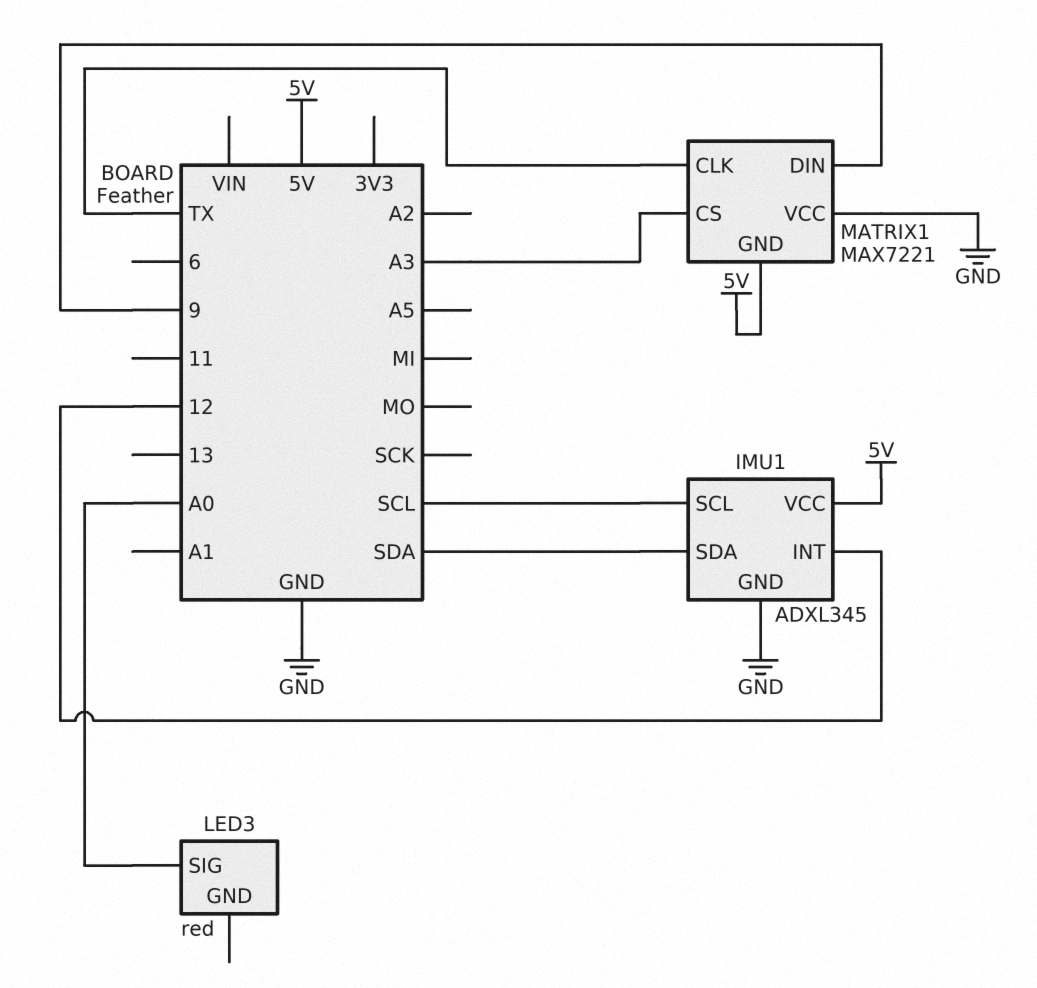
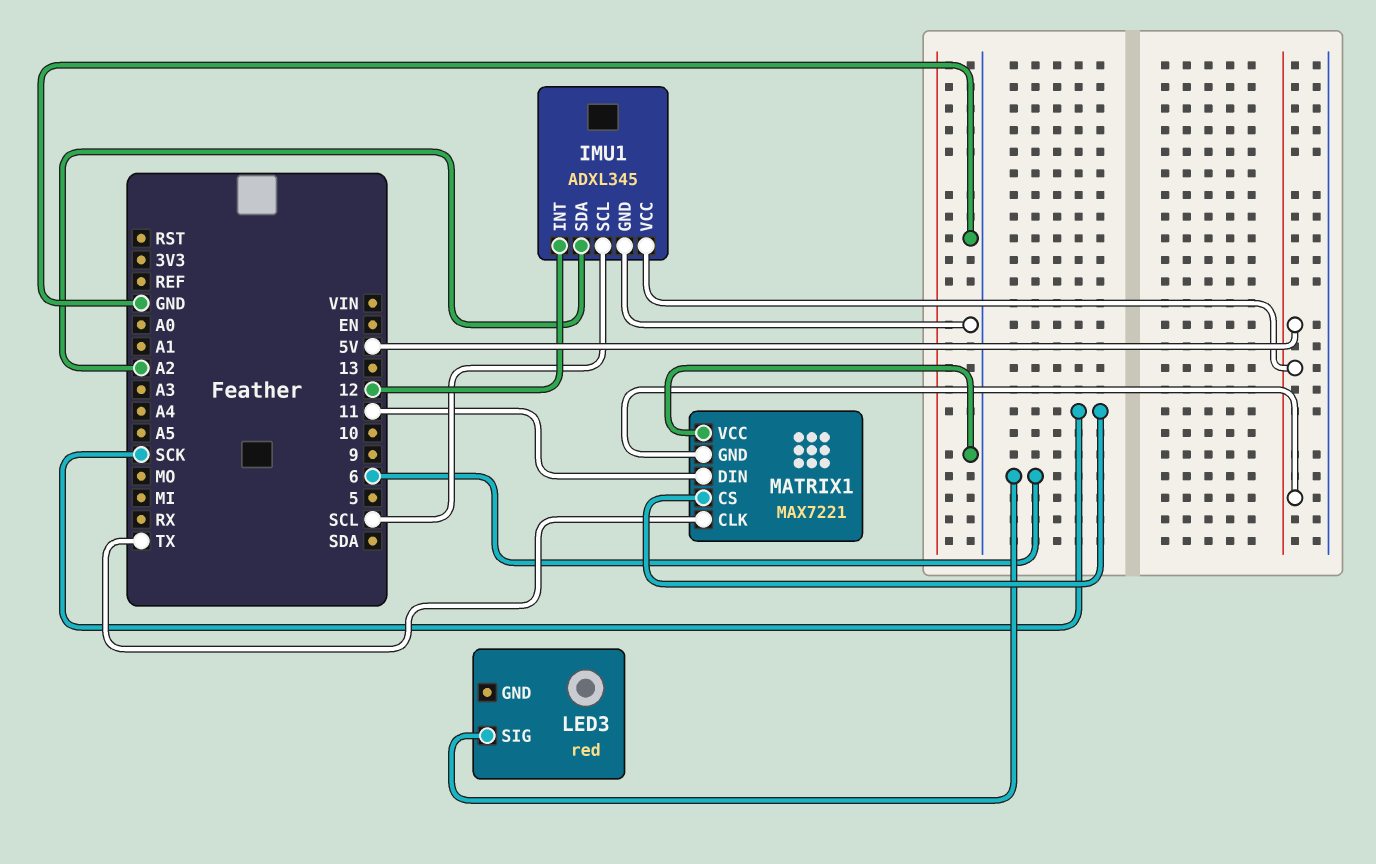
IMU1 pin SDA: SDA -> A2
LED3 pin SIG: A0 -> 6
MATRIX1 pin CS: A3 -> SCK
MATRIX1 pin DIN: 9 -> 11

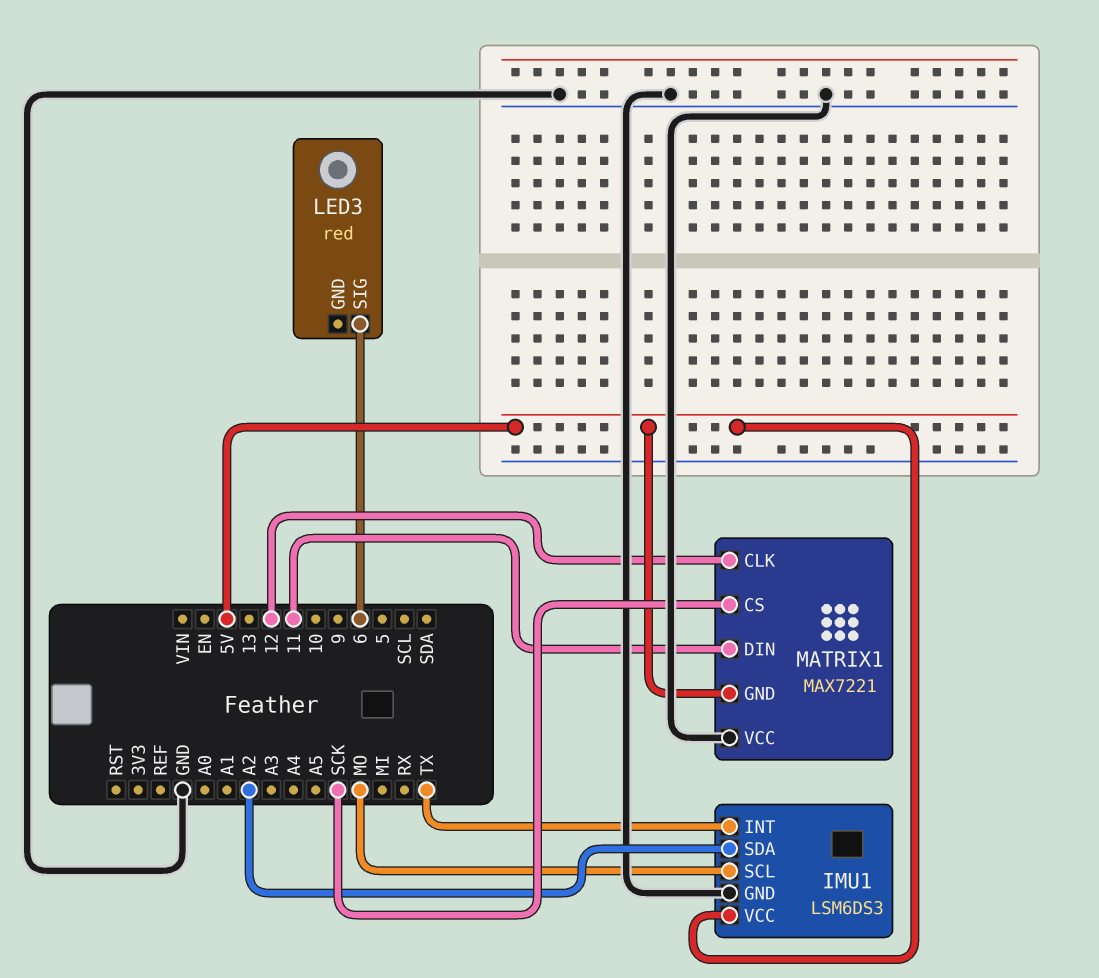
IMU1: ADXL345 -> LSM6DS3
IMU1 pin INT: 12 -> TX
IMU1 pin SCL: SCL -> MO
MATRIX1 pin CLK: TX -> 12

